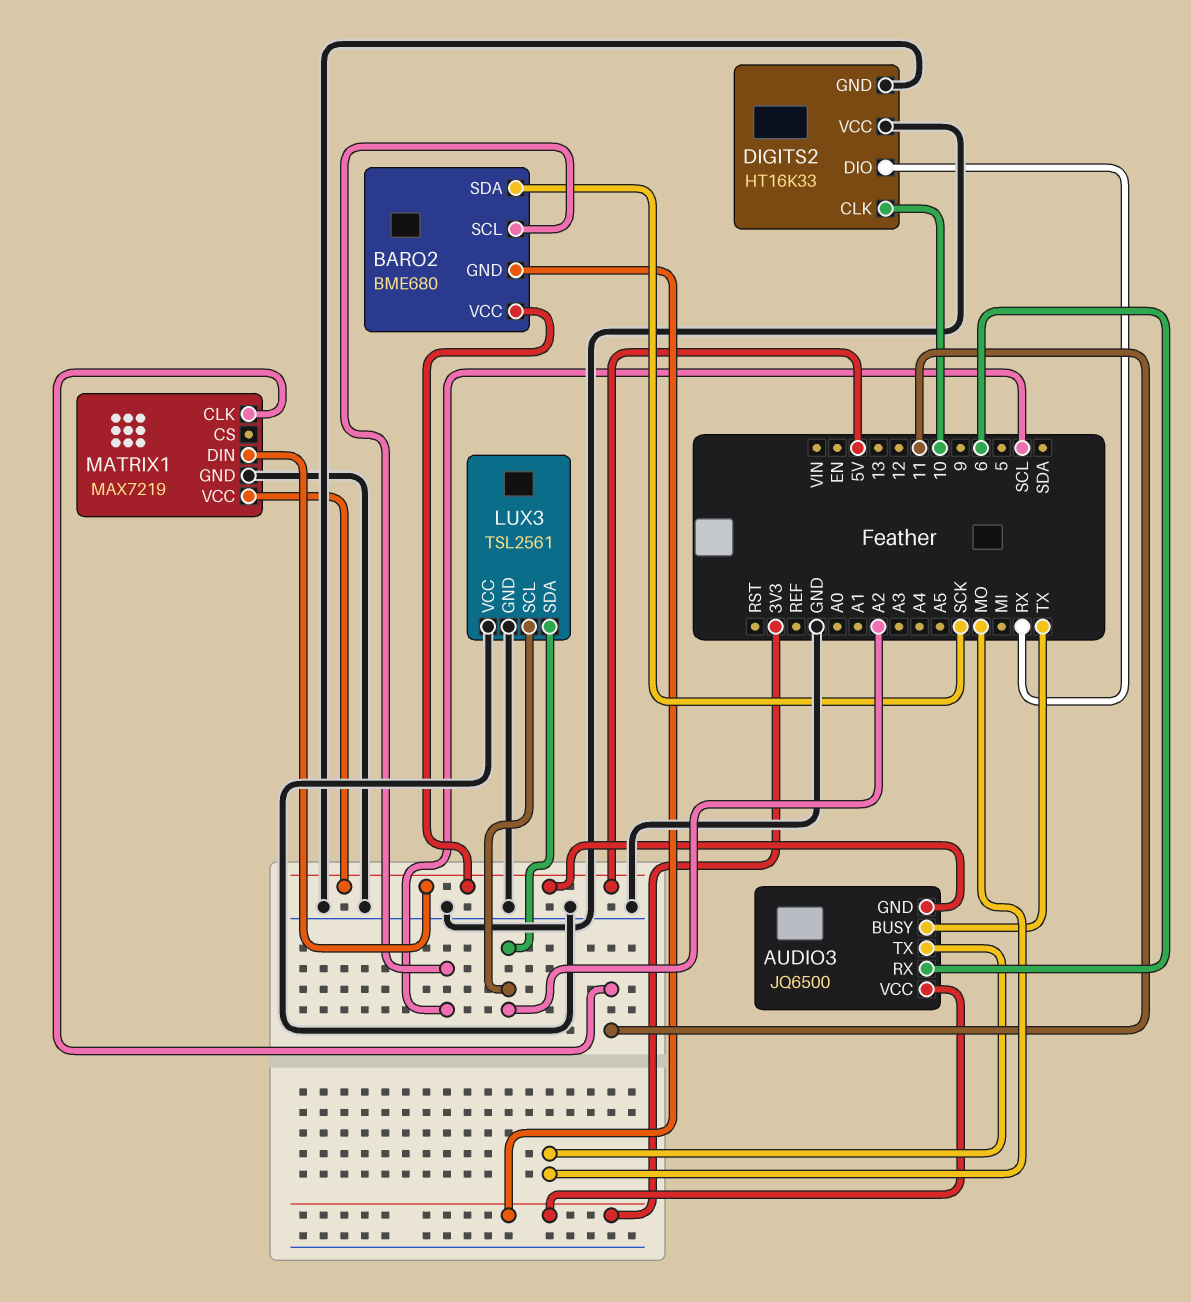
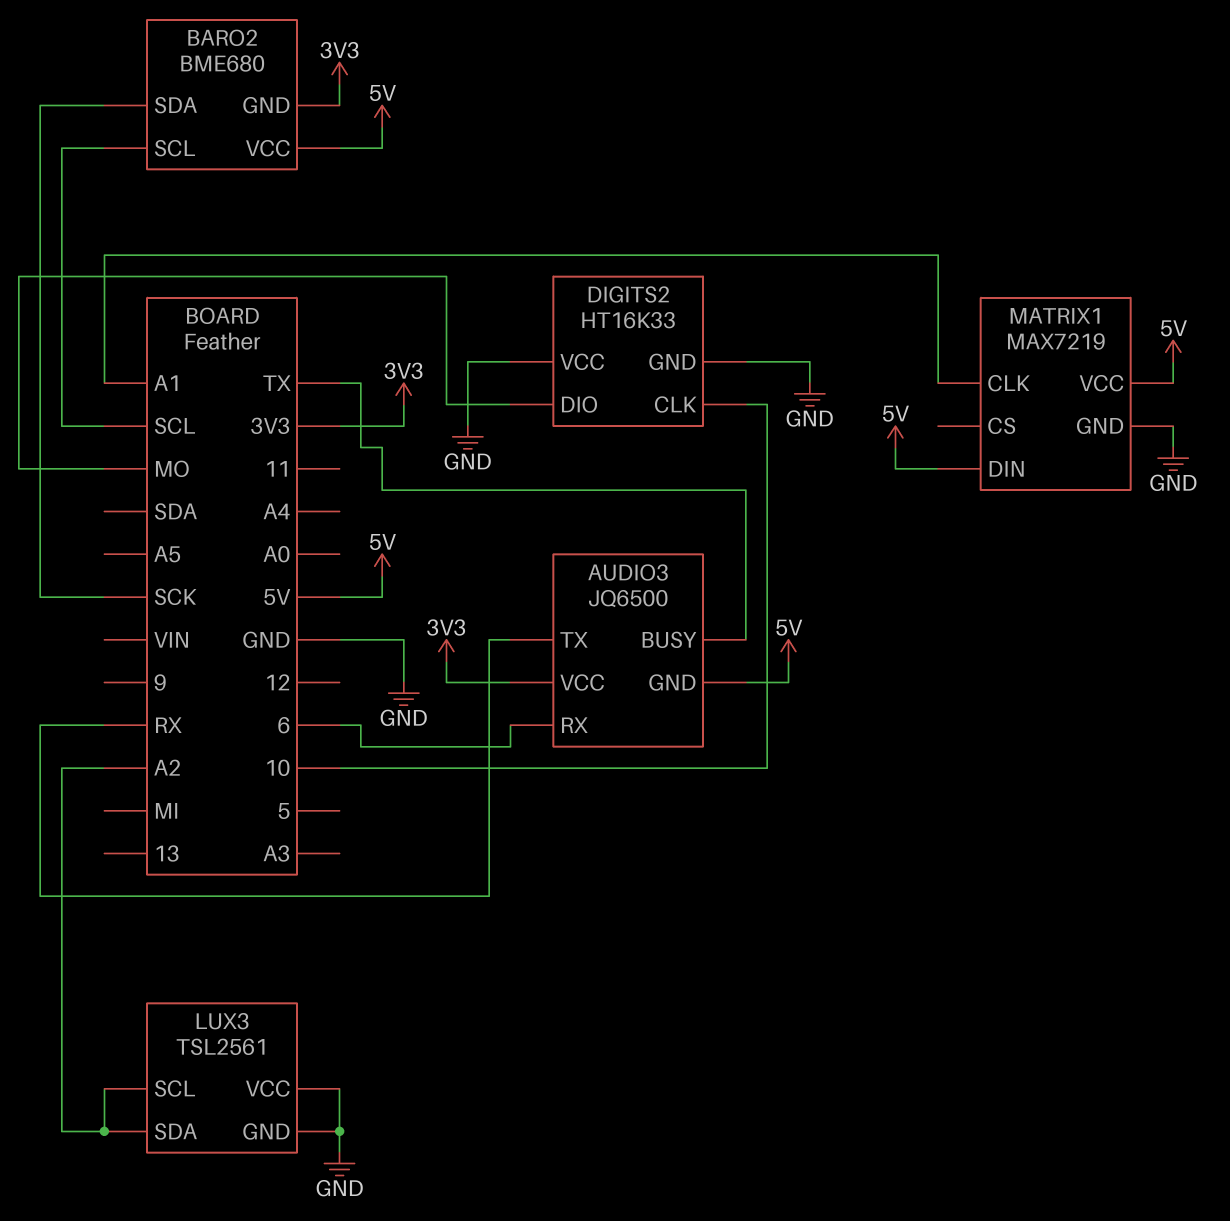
AUDIO3 pin TX: MO -> RX
DIGITS2 pin DIO: RX -> MO
MATRIX1 pin CLK: 11 -> A1

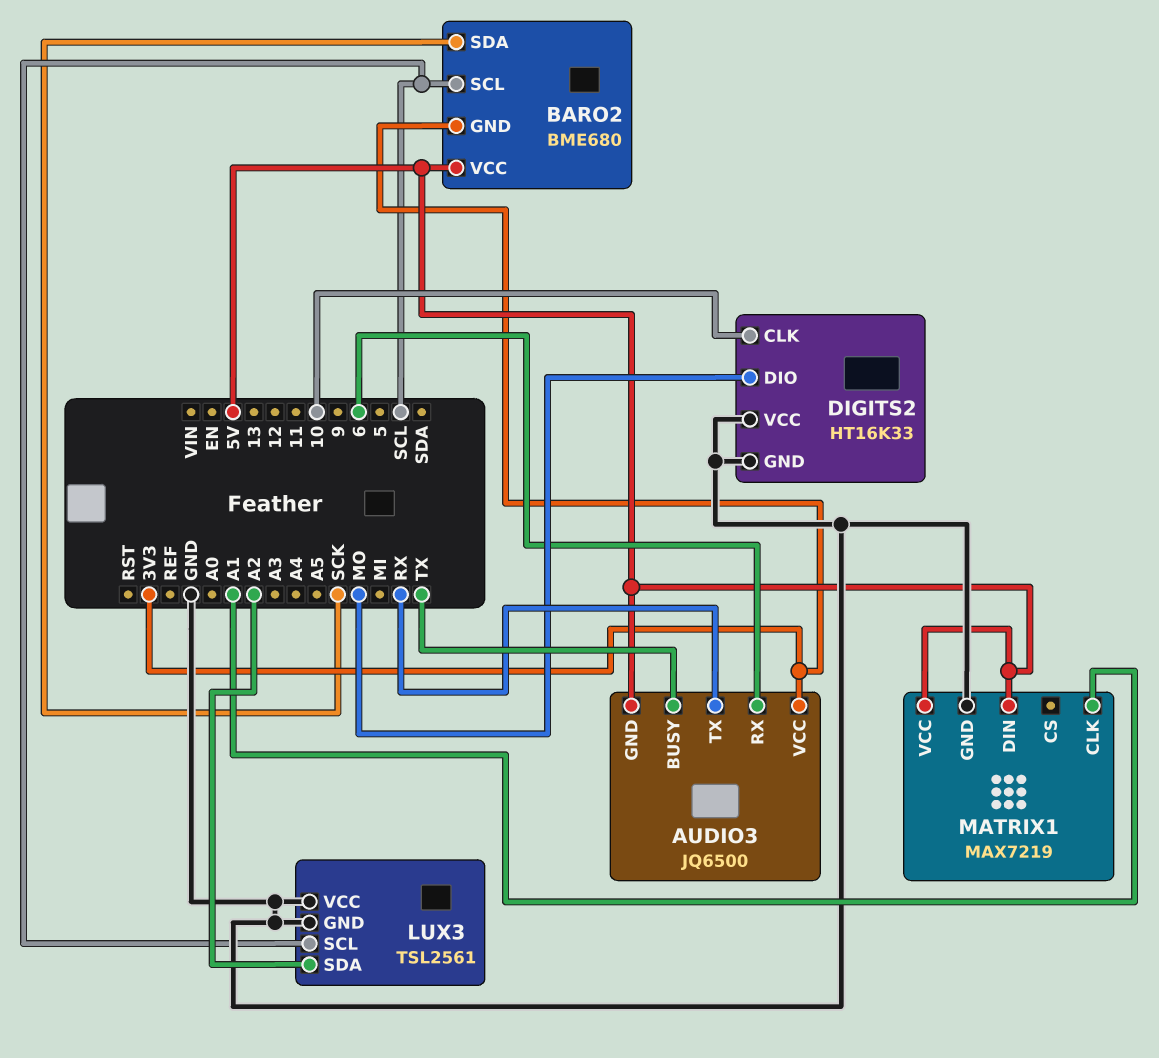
LUX3 pin SCL: A2 -> SCL

